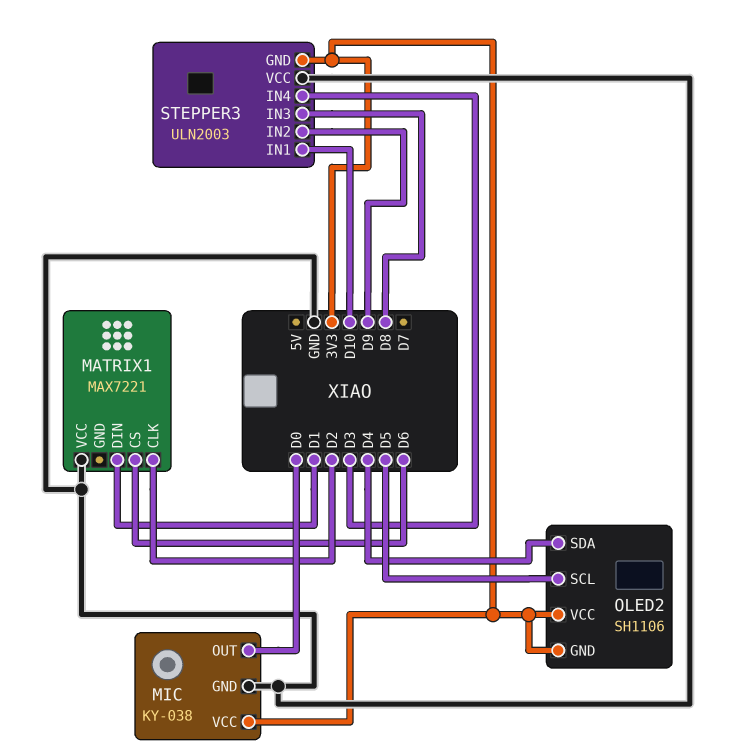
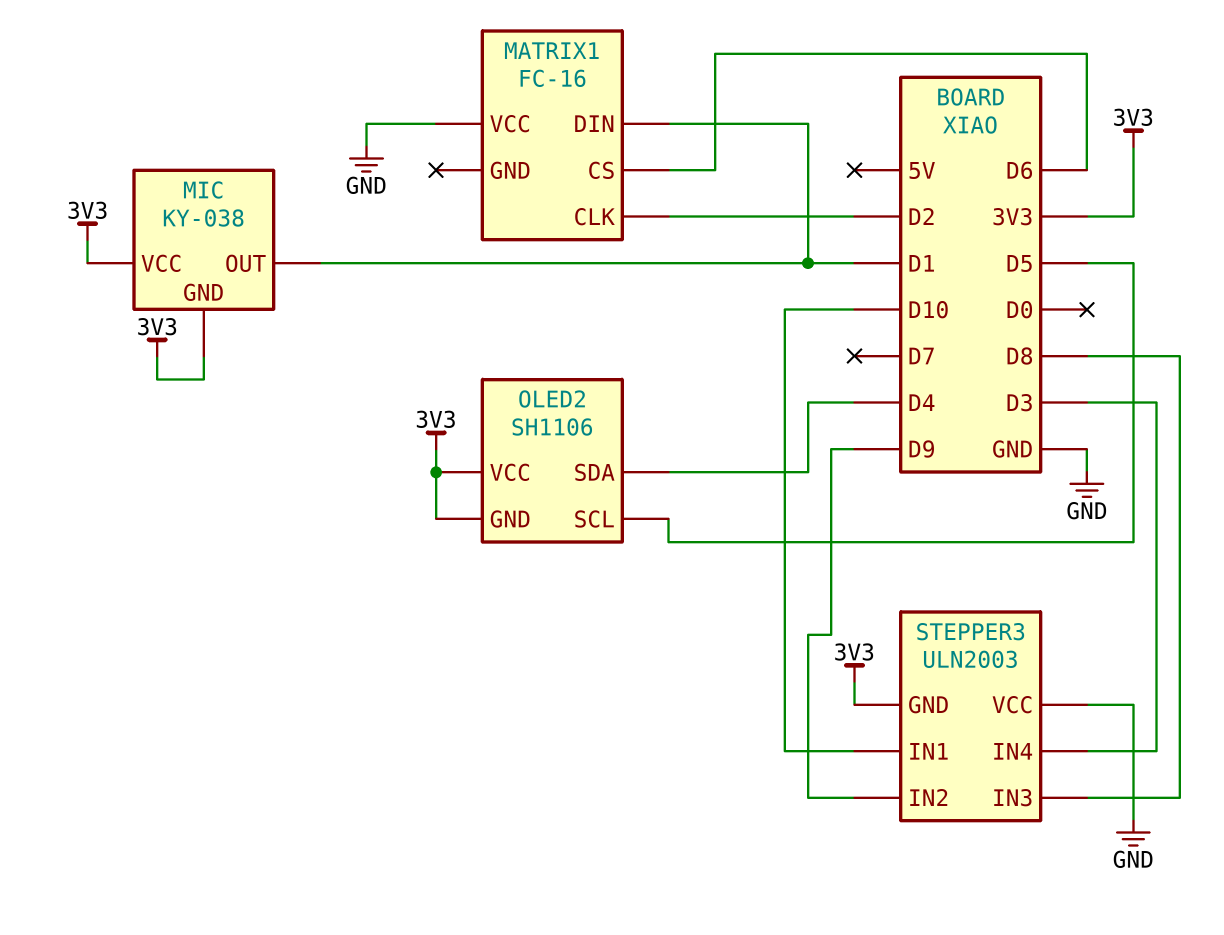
MATRIX1: MAX7221 -> FC-16
MIC pin GND: GND -> 3V3
MIC pin OUT: D0 -> D1

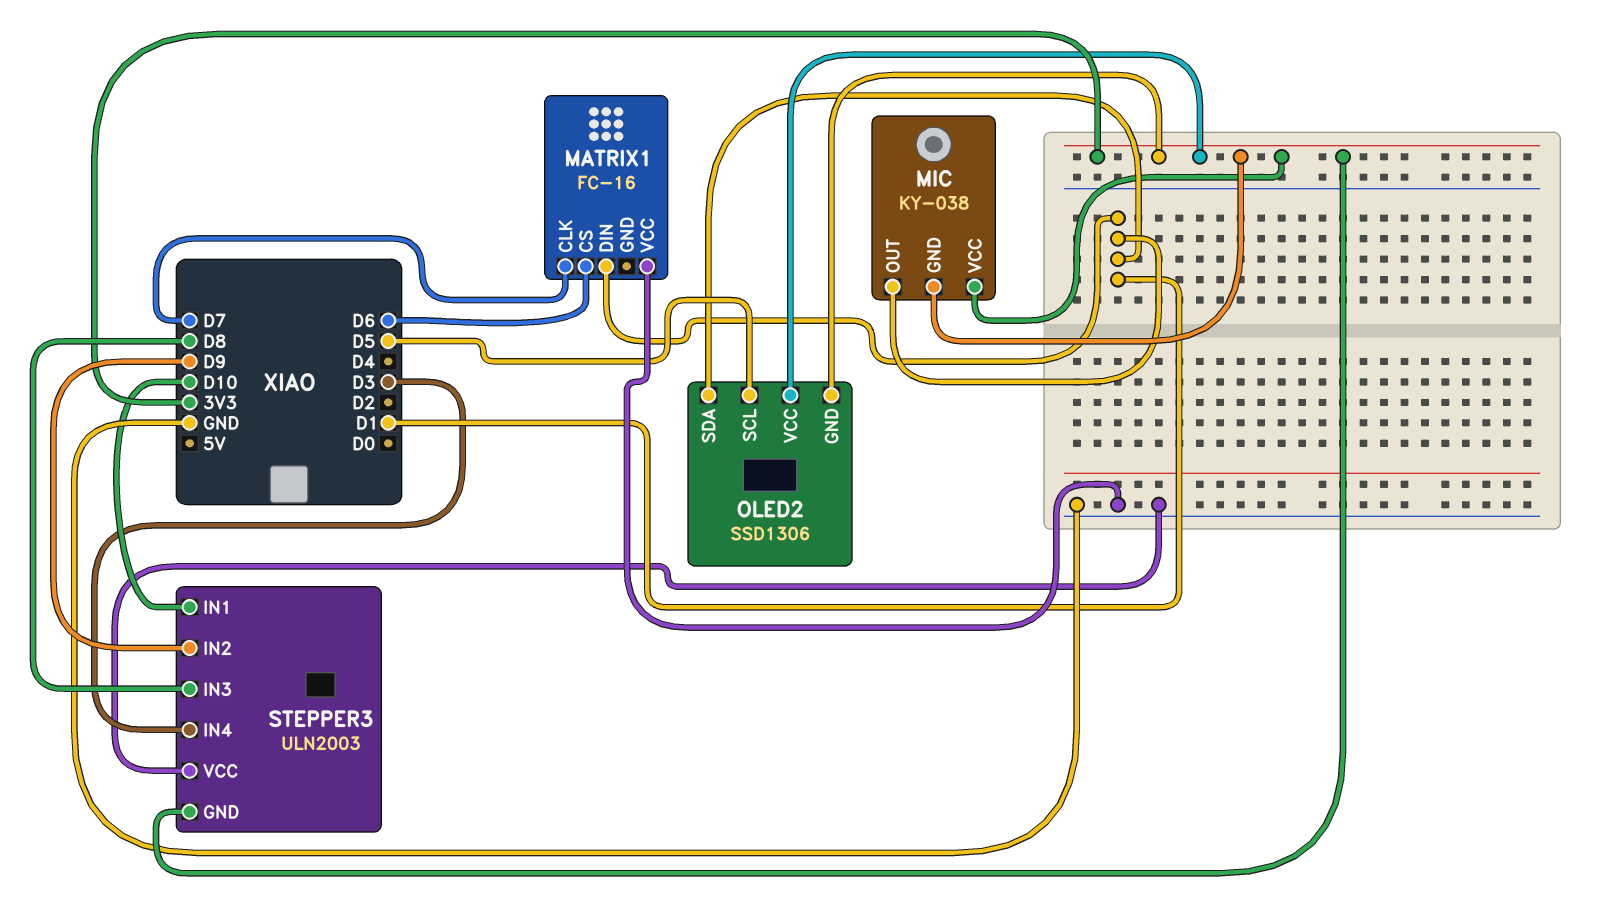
MATRIX1 pin CLK: D2 -> D7
OLED2: SH1106 -> SSD1306
OLED2 pin SDA: D4 -> D1

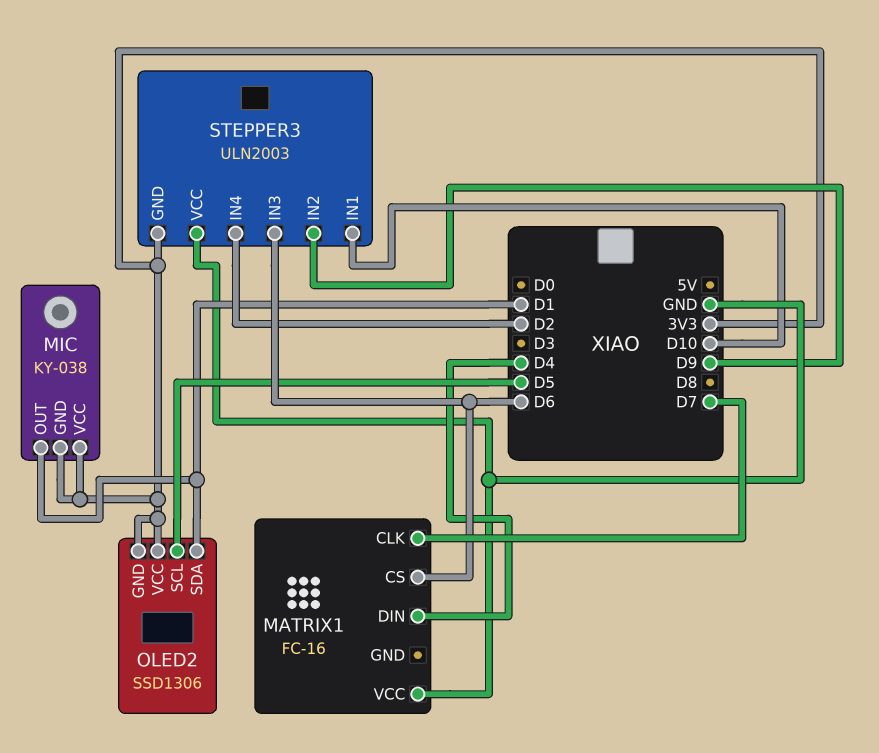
MATRIX1 pin DIN: D1 -> D4
STEPPER3 pin IN3: D8 -> D6
STEPPER3 pin IN4: D3 -> D2

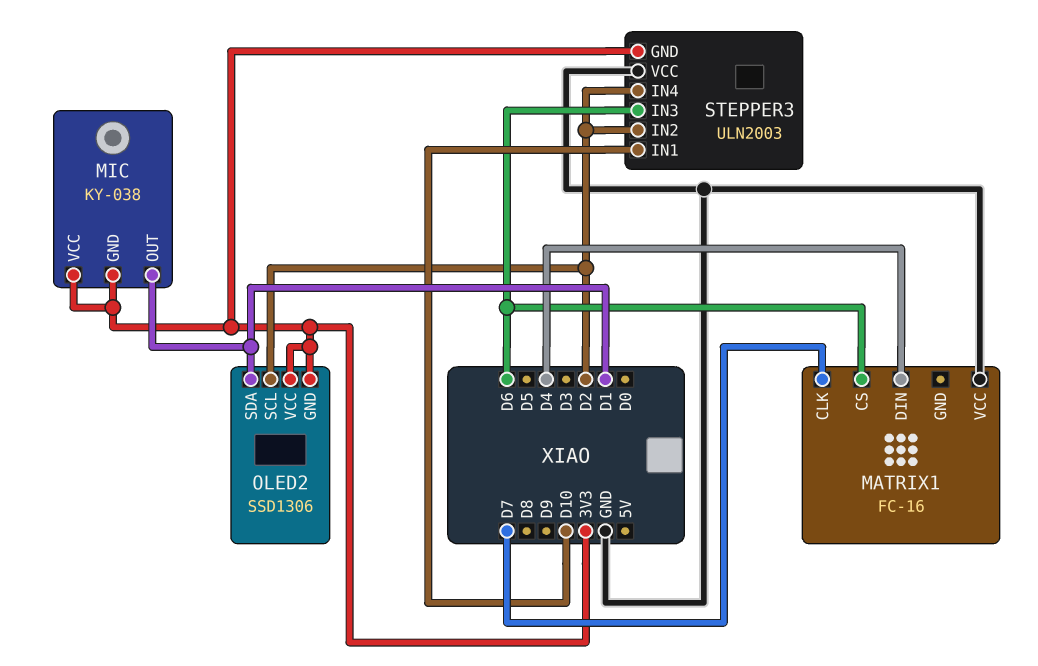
OLED2 pin SCL: D5 -> D2
STEPPER3 pin IN2: D9 -> D2

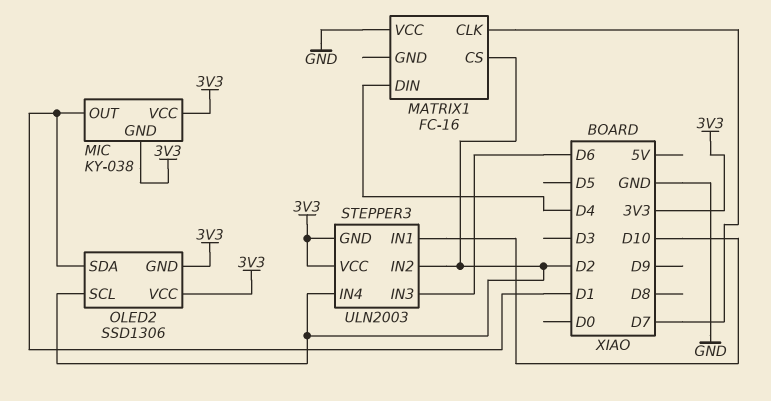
MATRIX1 pin CS: D6 -> D2
STEPPER3 pin VCC: GND -> 3V3

